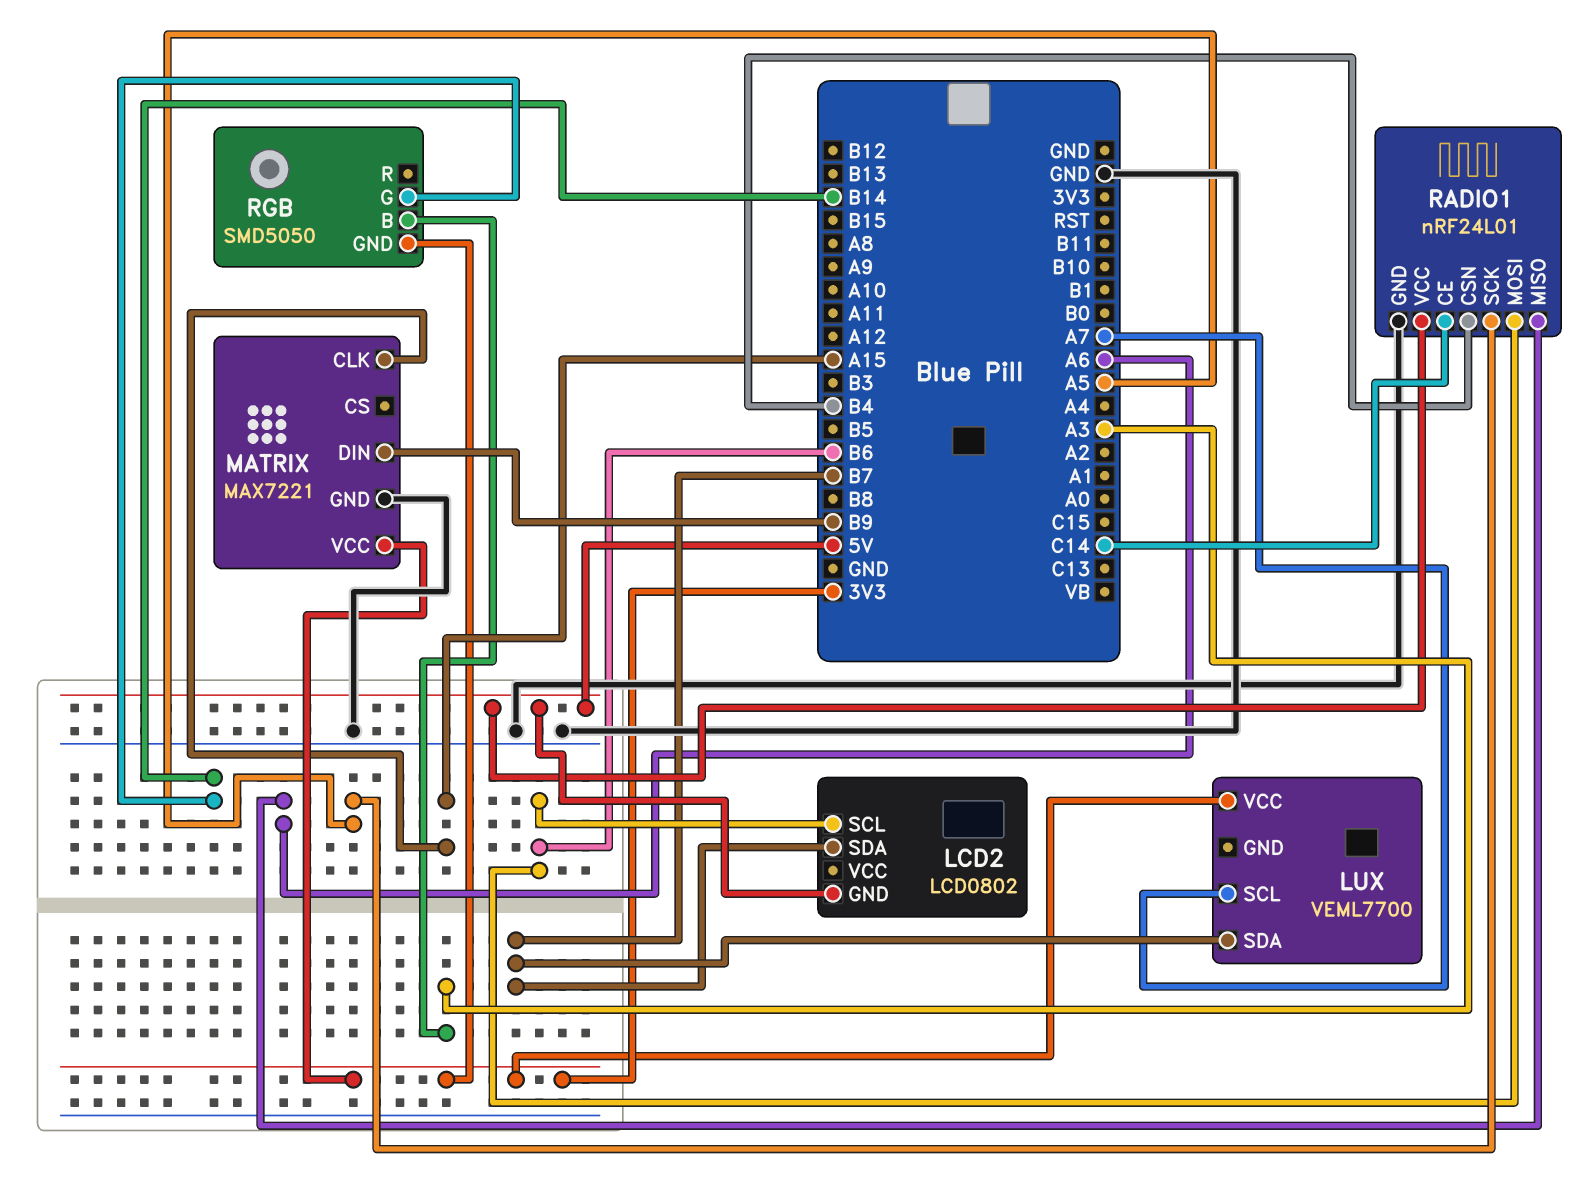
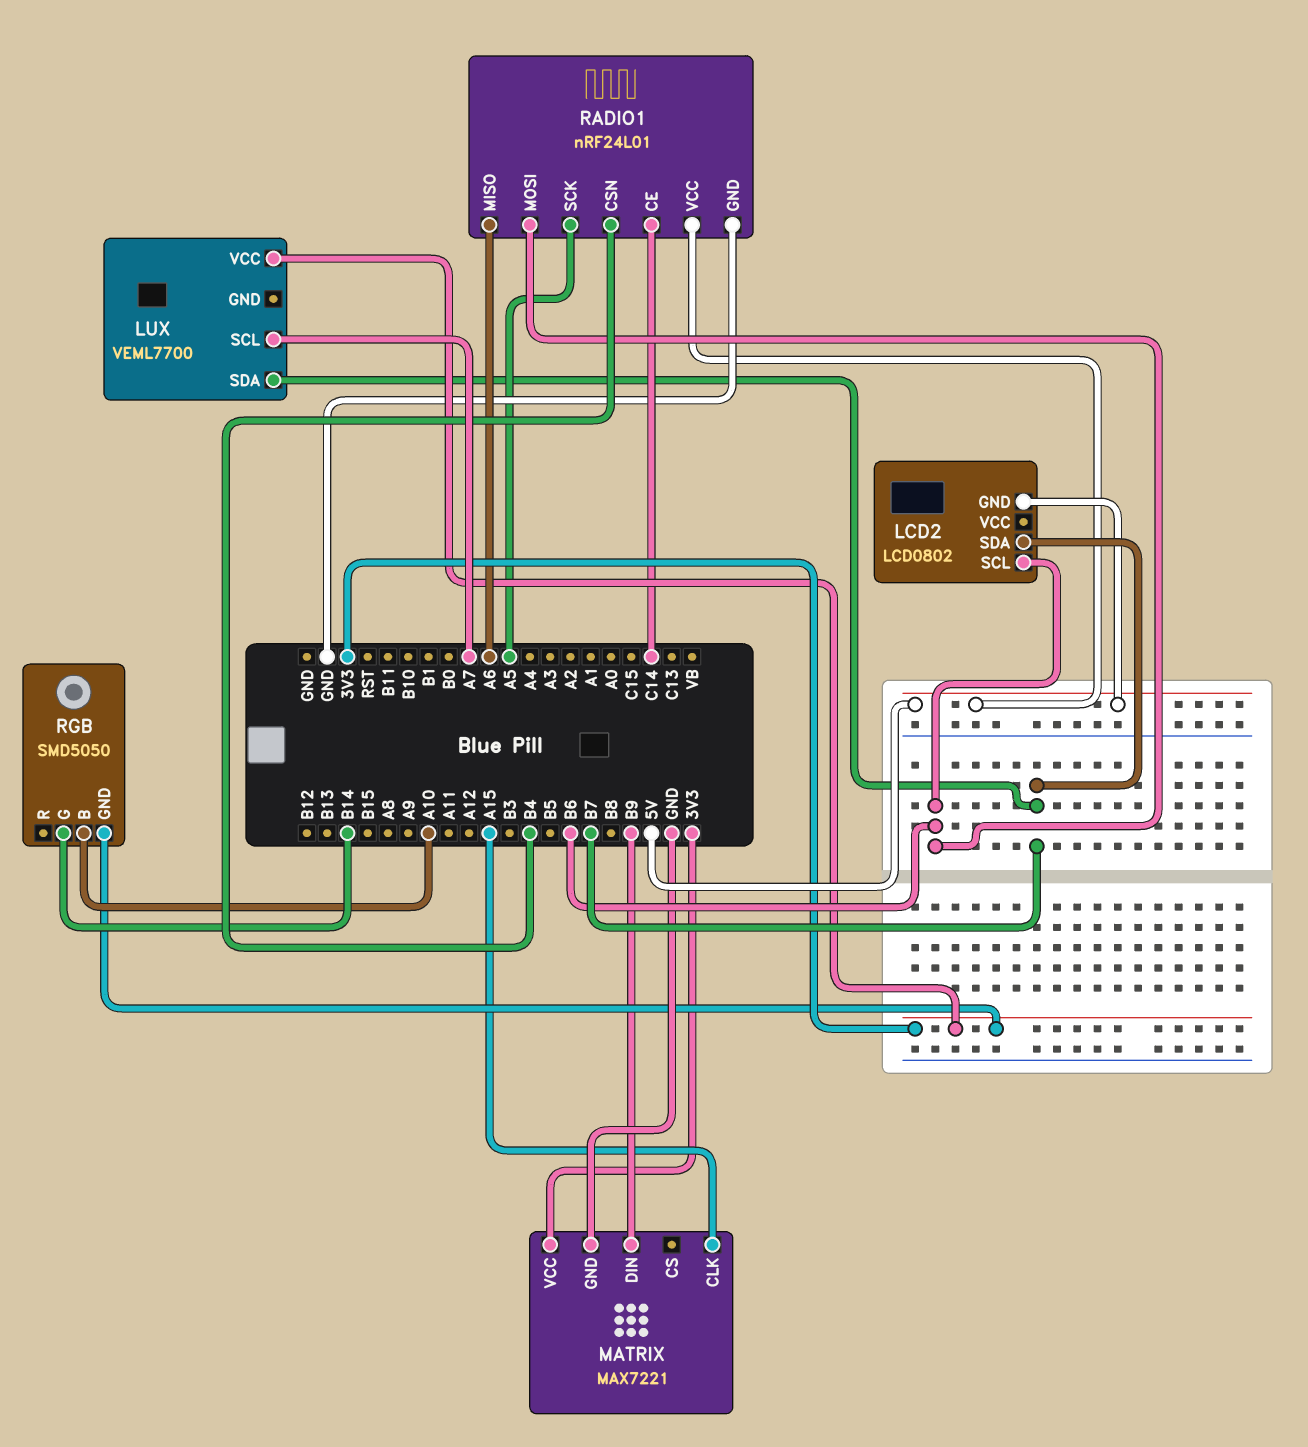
RGB pin B: A3 -> A10

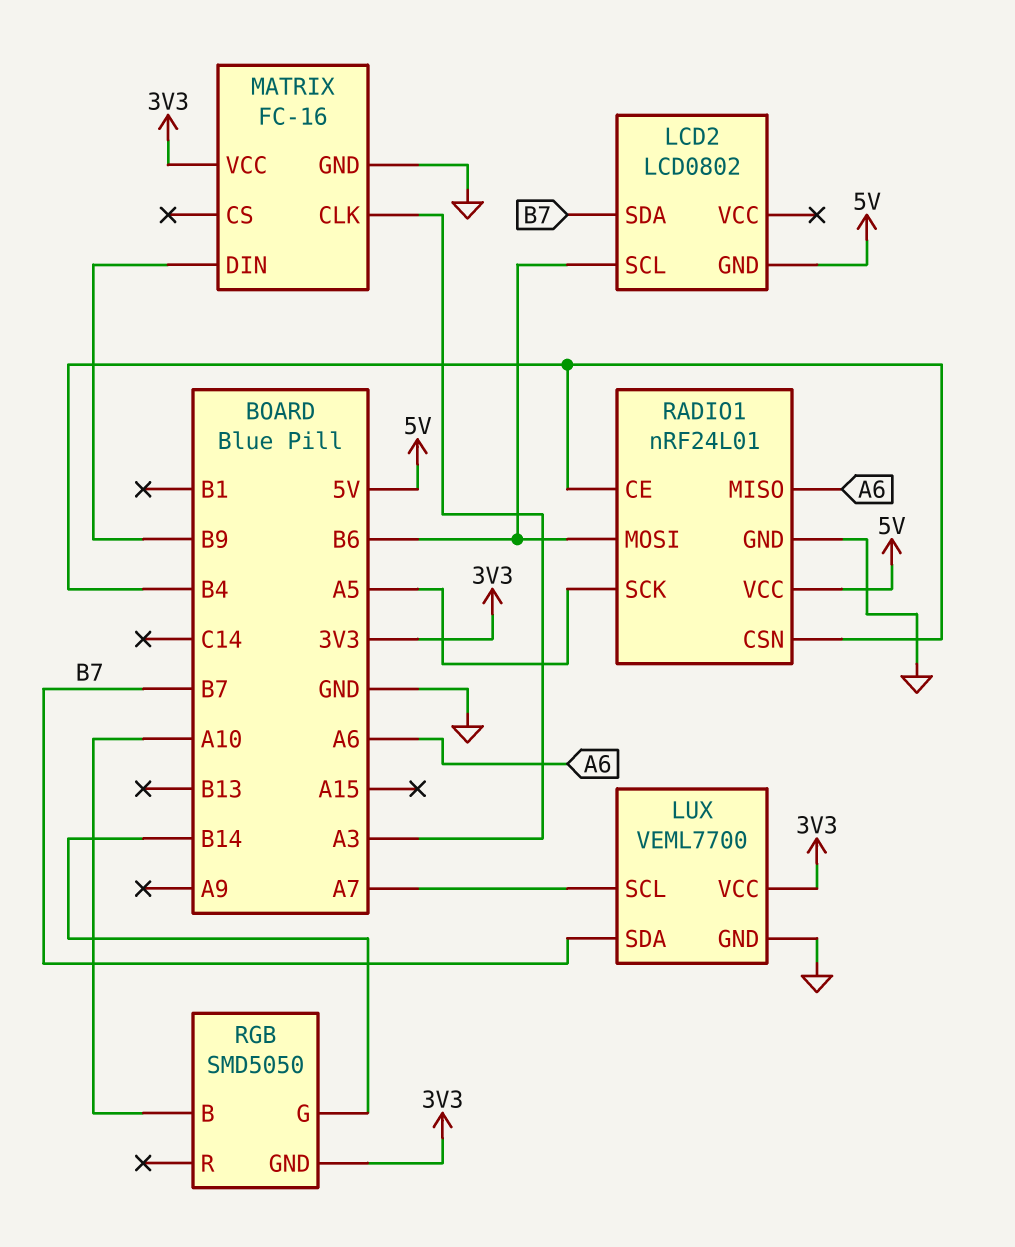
LUX pin GND: none -> GND
MATRIX: MAX7221 -> FC-16
MATRIX pin CLK: A15 -> A3
RADIO1 pin CE: C14 -> B4

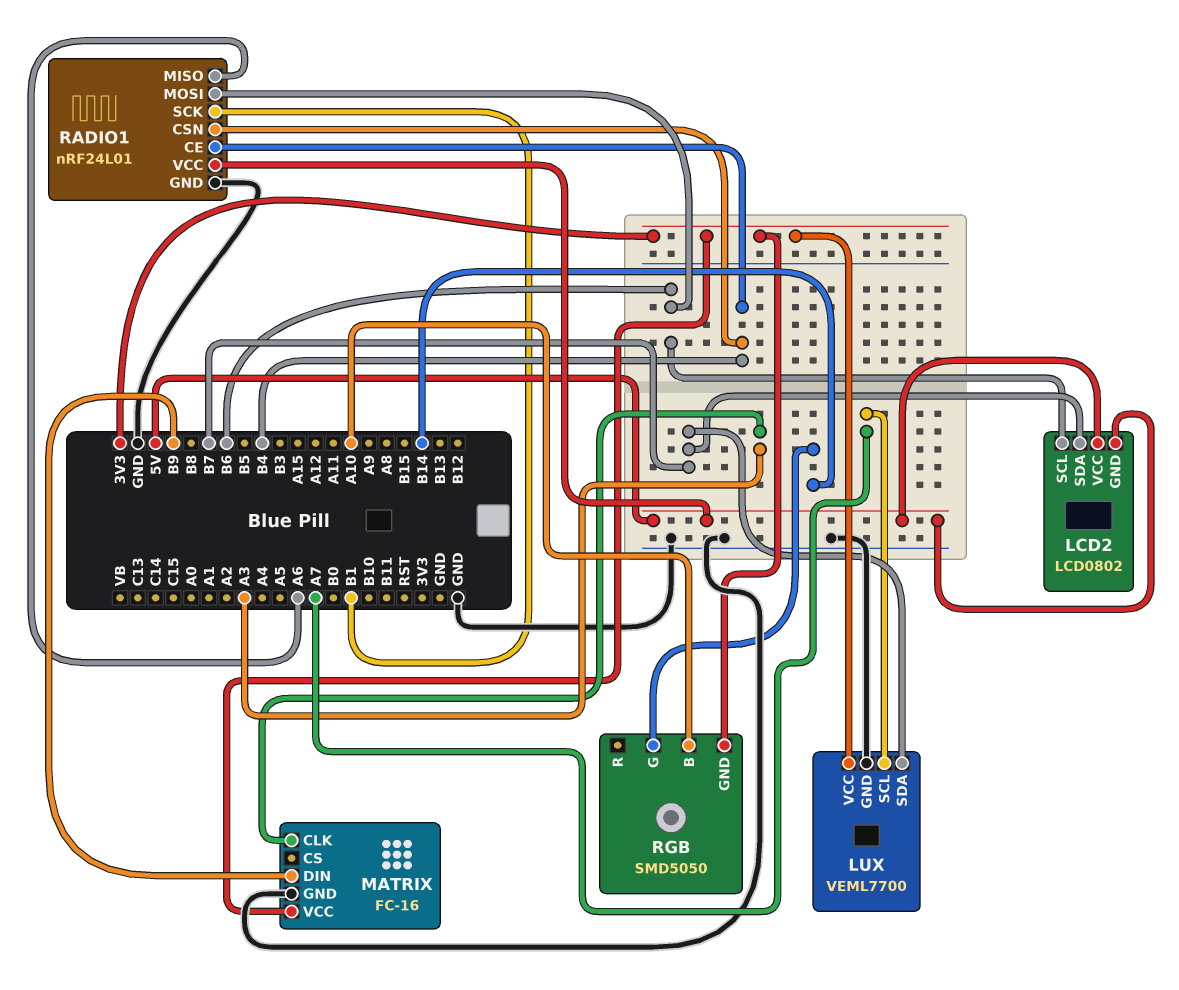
LCD2 pin VCC: none -> 5V
RADIO1 pin SCK: A5 -> B1

